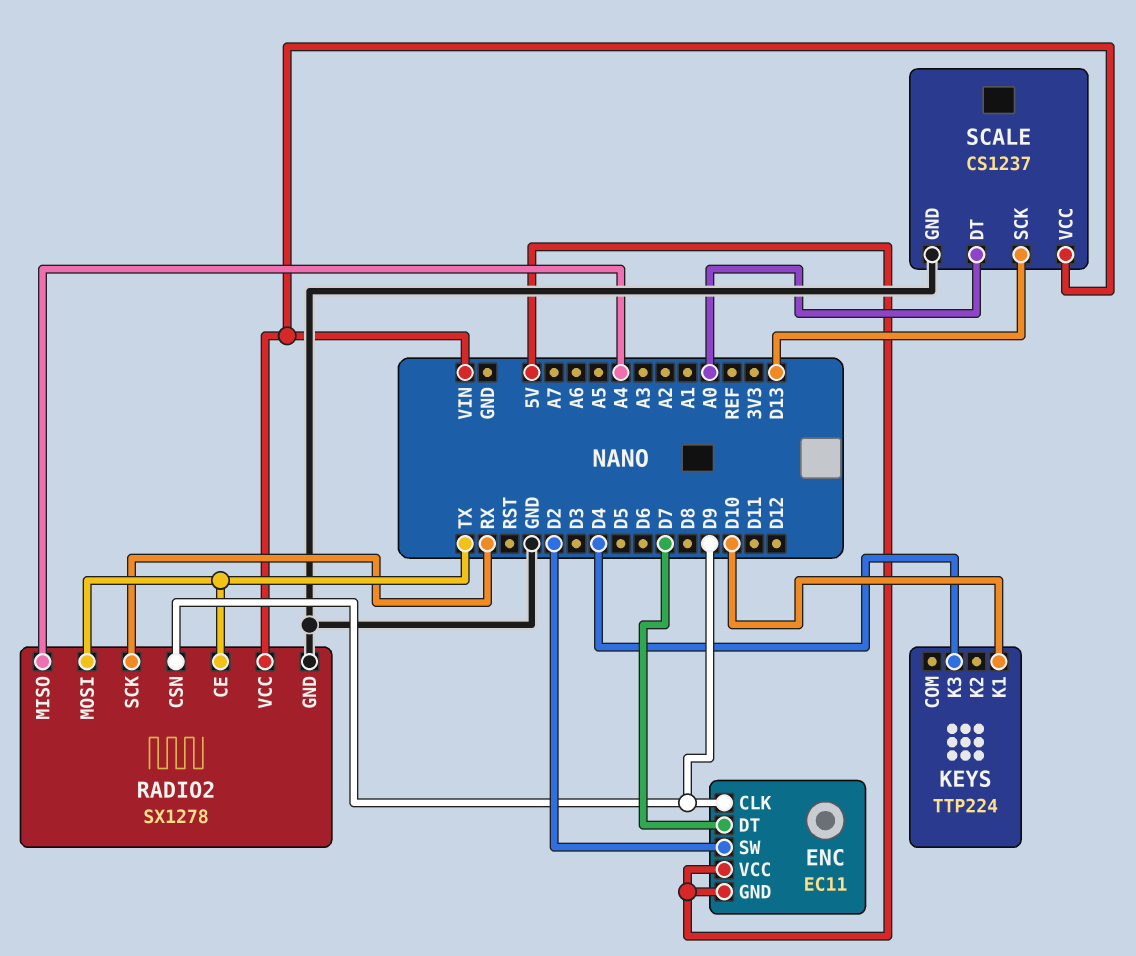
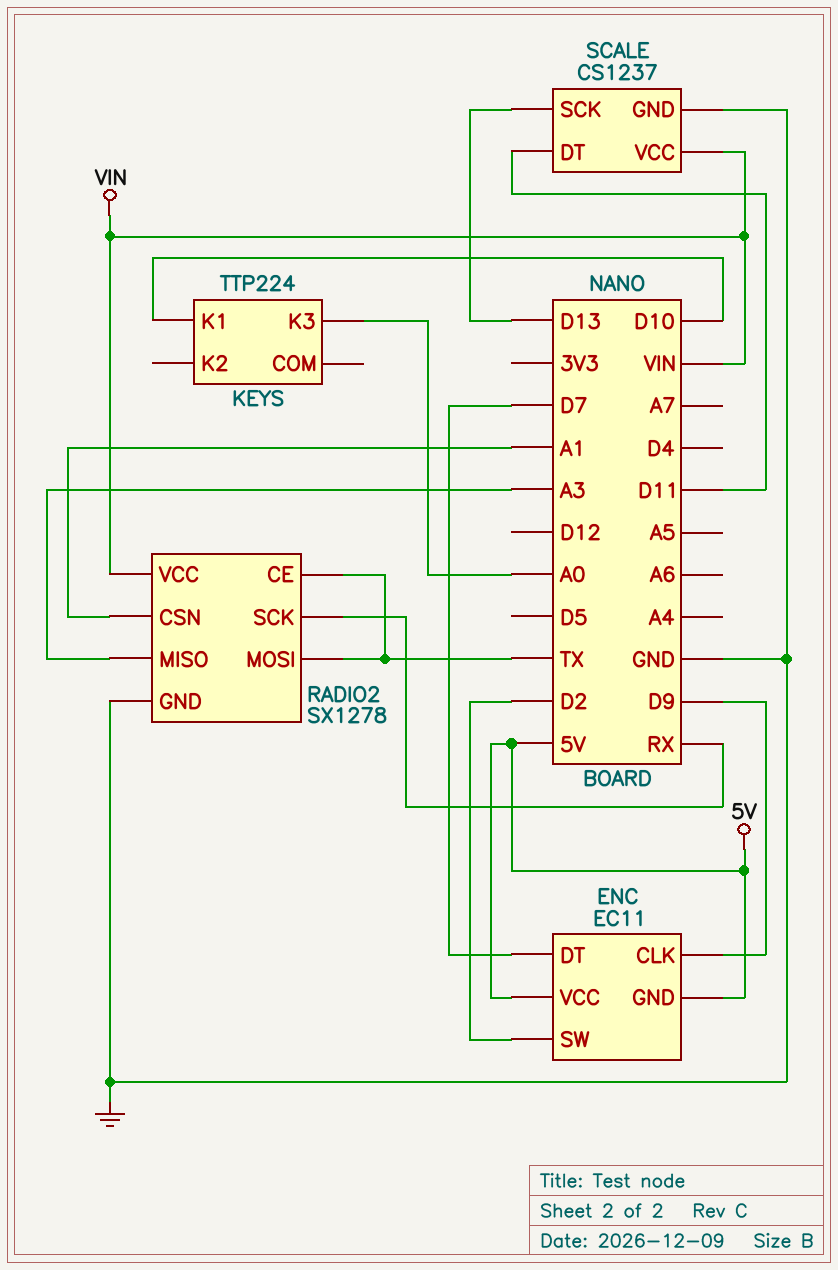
KEYS pin K3: D4 -> A0
RADIO2 pin CSN: D9 -> A1
RADIO2 pin MISO: A4 -> A3
SCALE pin DT: A0 -> D11

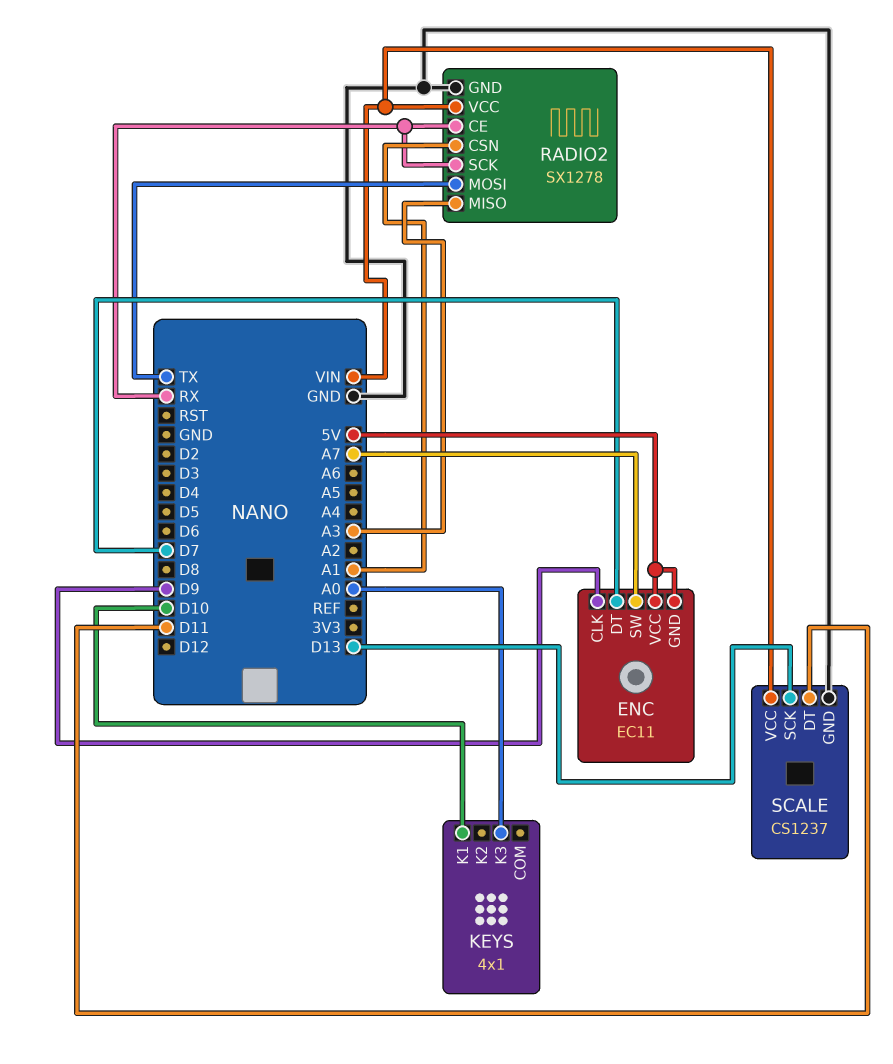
ENC pin SW: D2 -> A7
KEYS: TTP224 -> 4x1
RADIO2 pin CE: TX -> RX

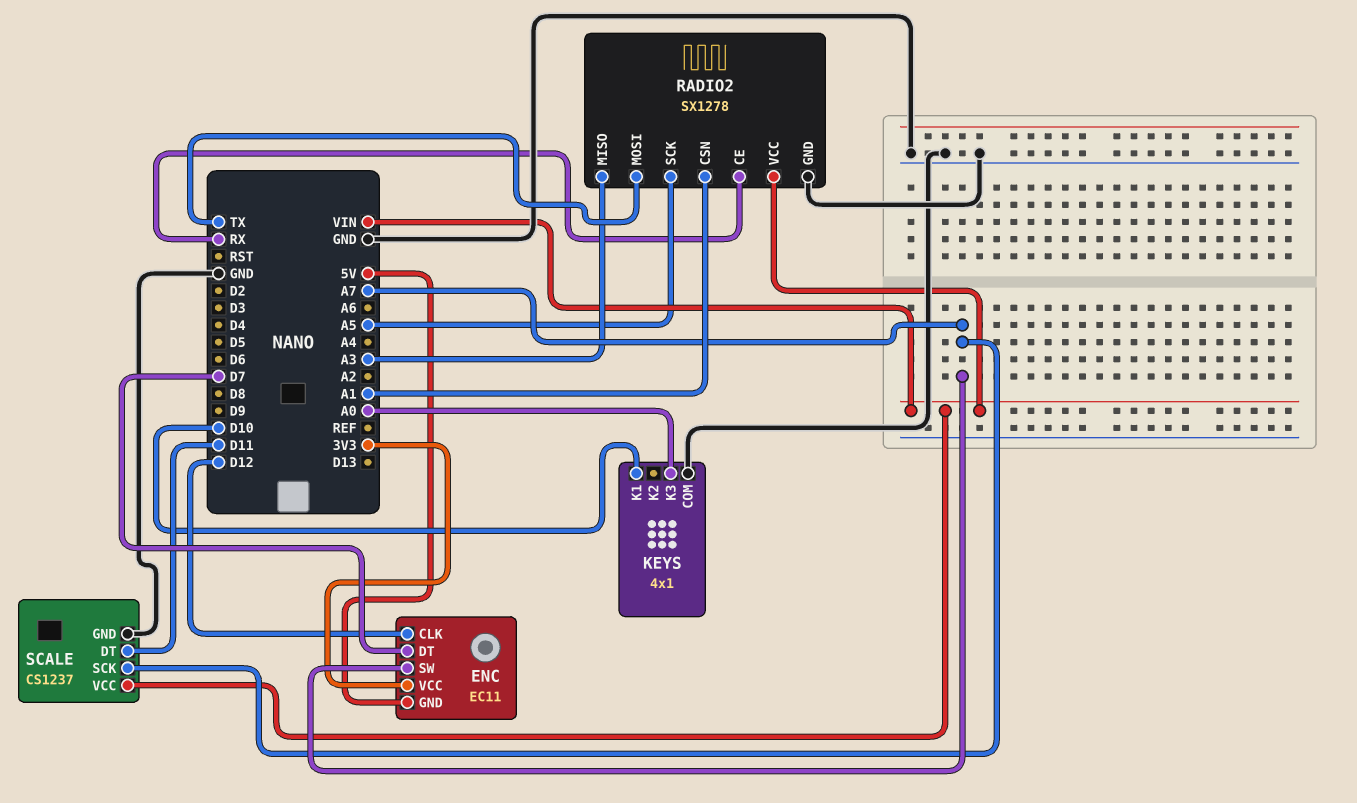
ENC pin CLK: D9 -> D12
ENC pin VCC: 5V -> 3V3
KEYS pin COM: none -> GND
RADIO2 pin SCK: RX -> A5
SCALE pin SCK: D13 -> A7

